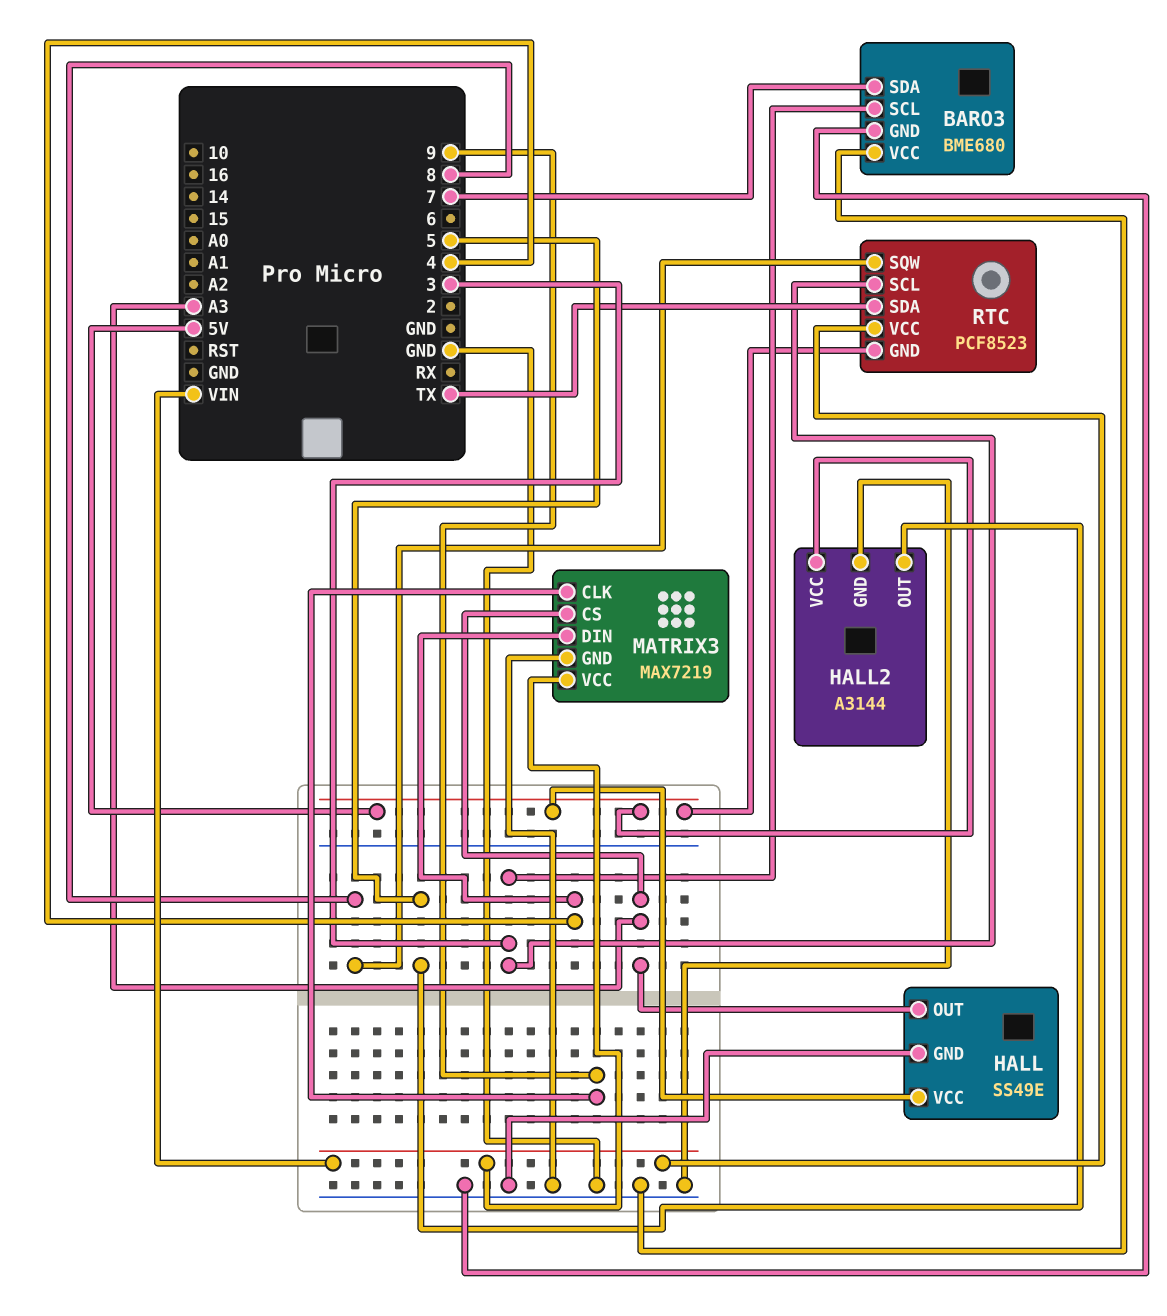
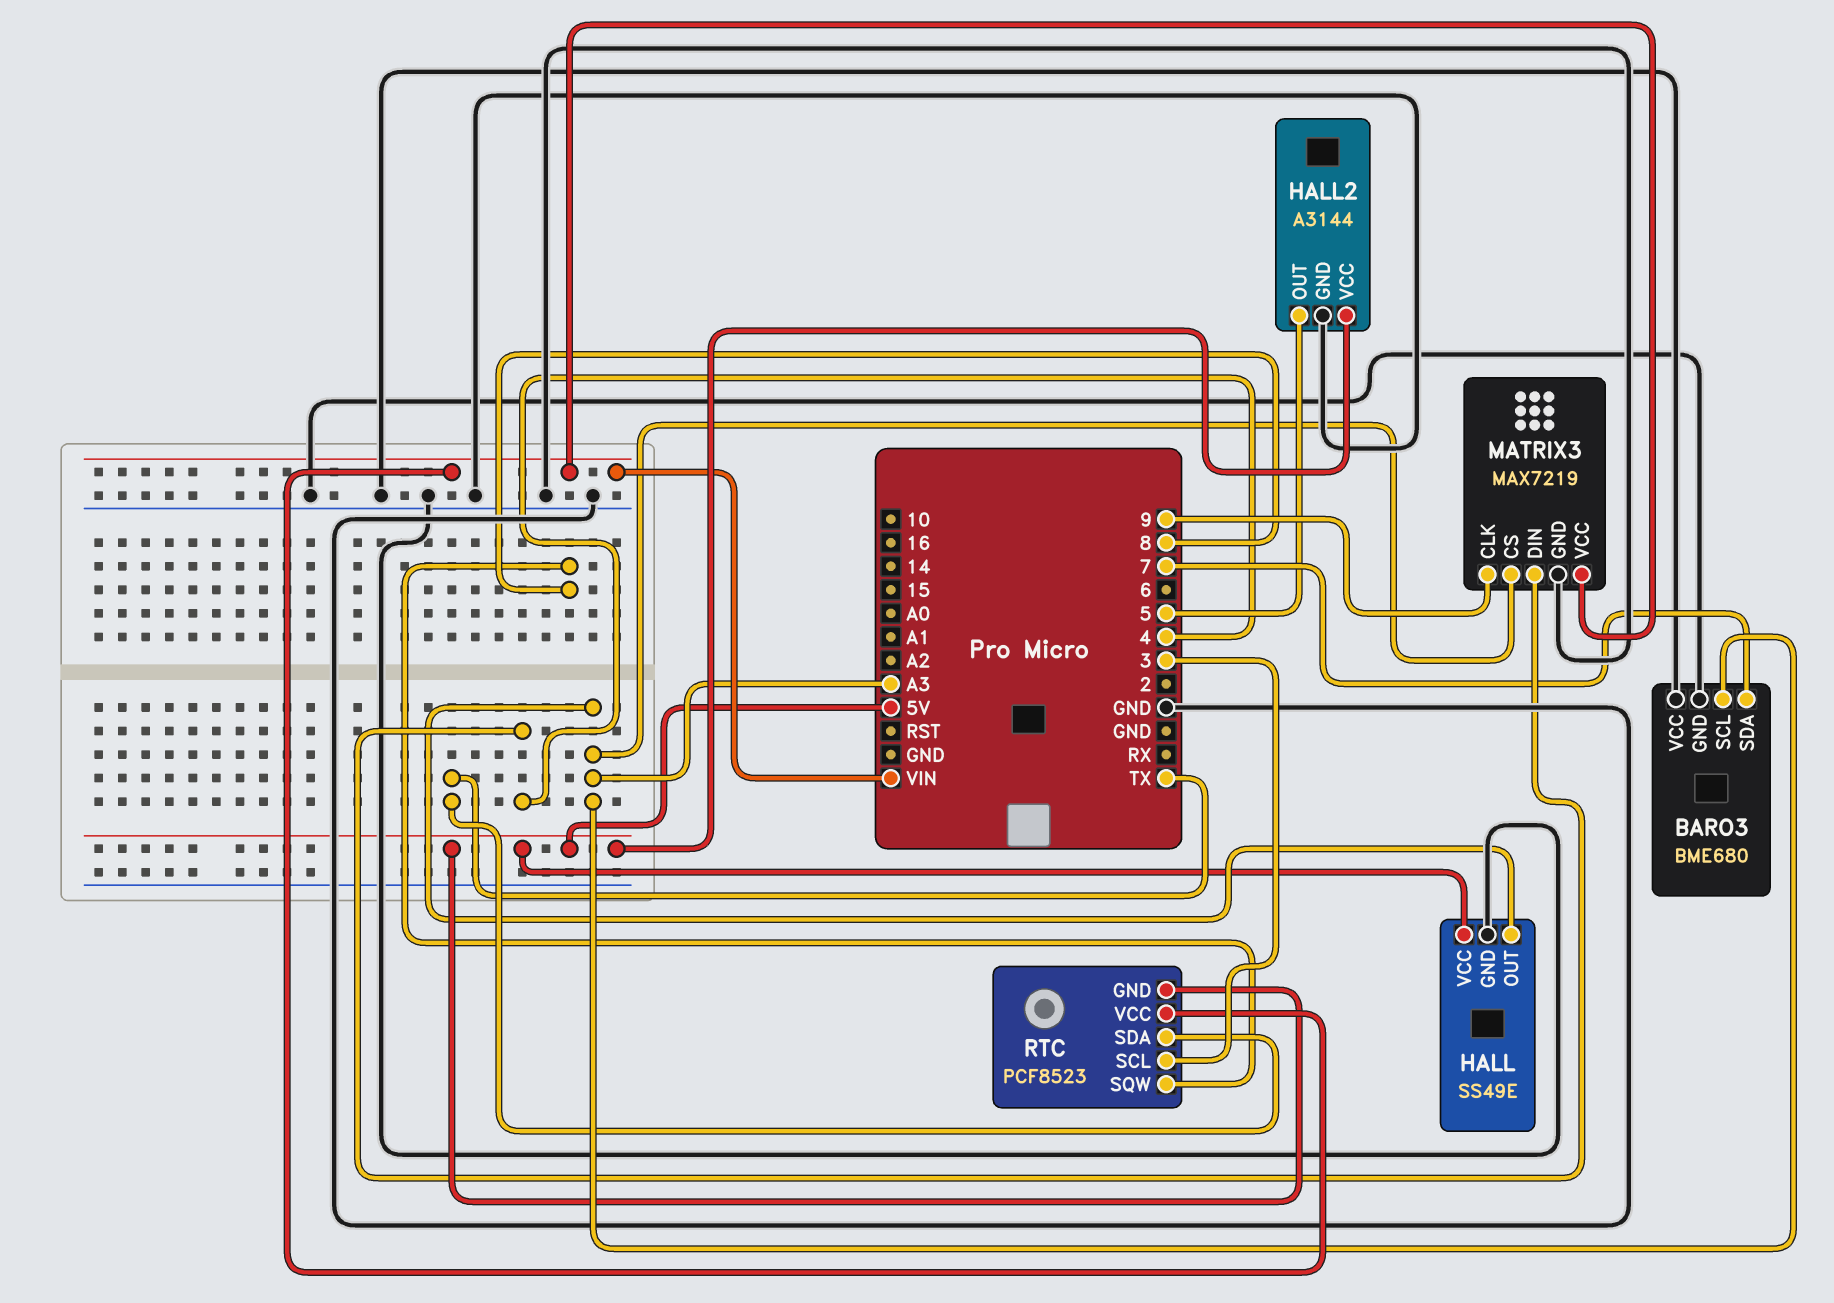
BARO3 pin SCL: 3 -> A3

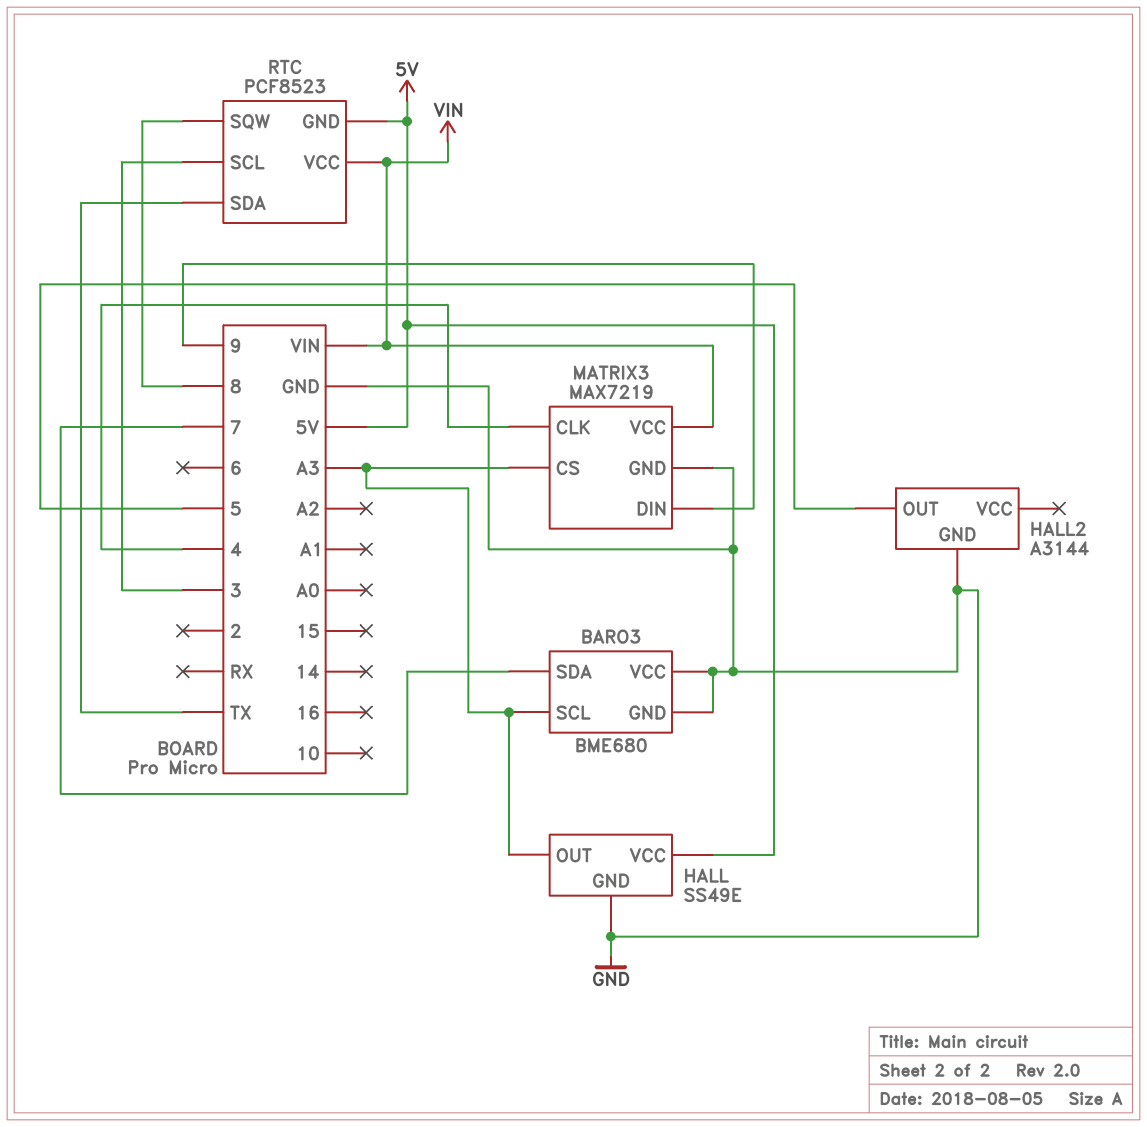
HALL2 pin VCC: 5V -> none
MATRIX3 pin CLK: 9 -> 4
MATRIX3 pin DIN: 4 -> 9

